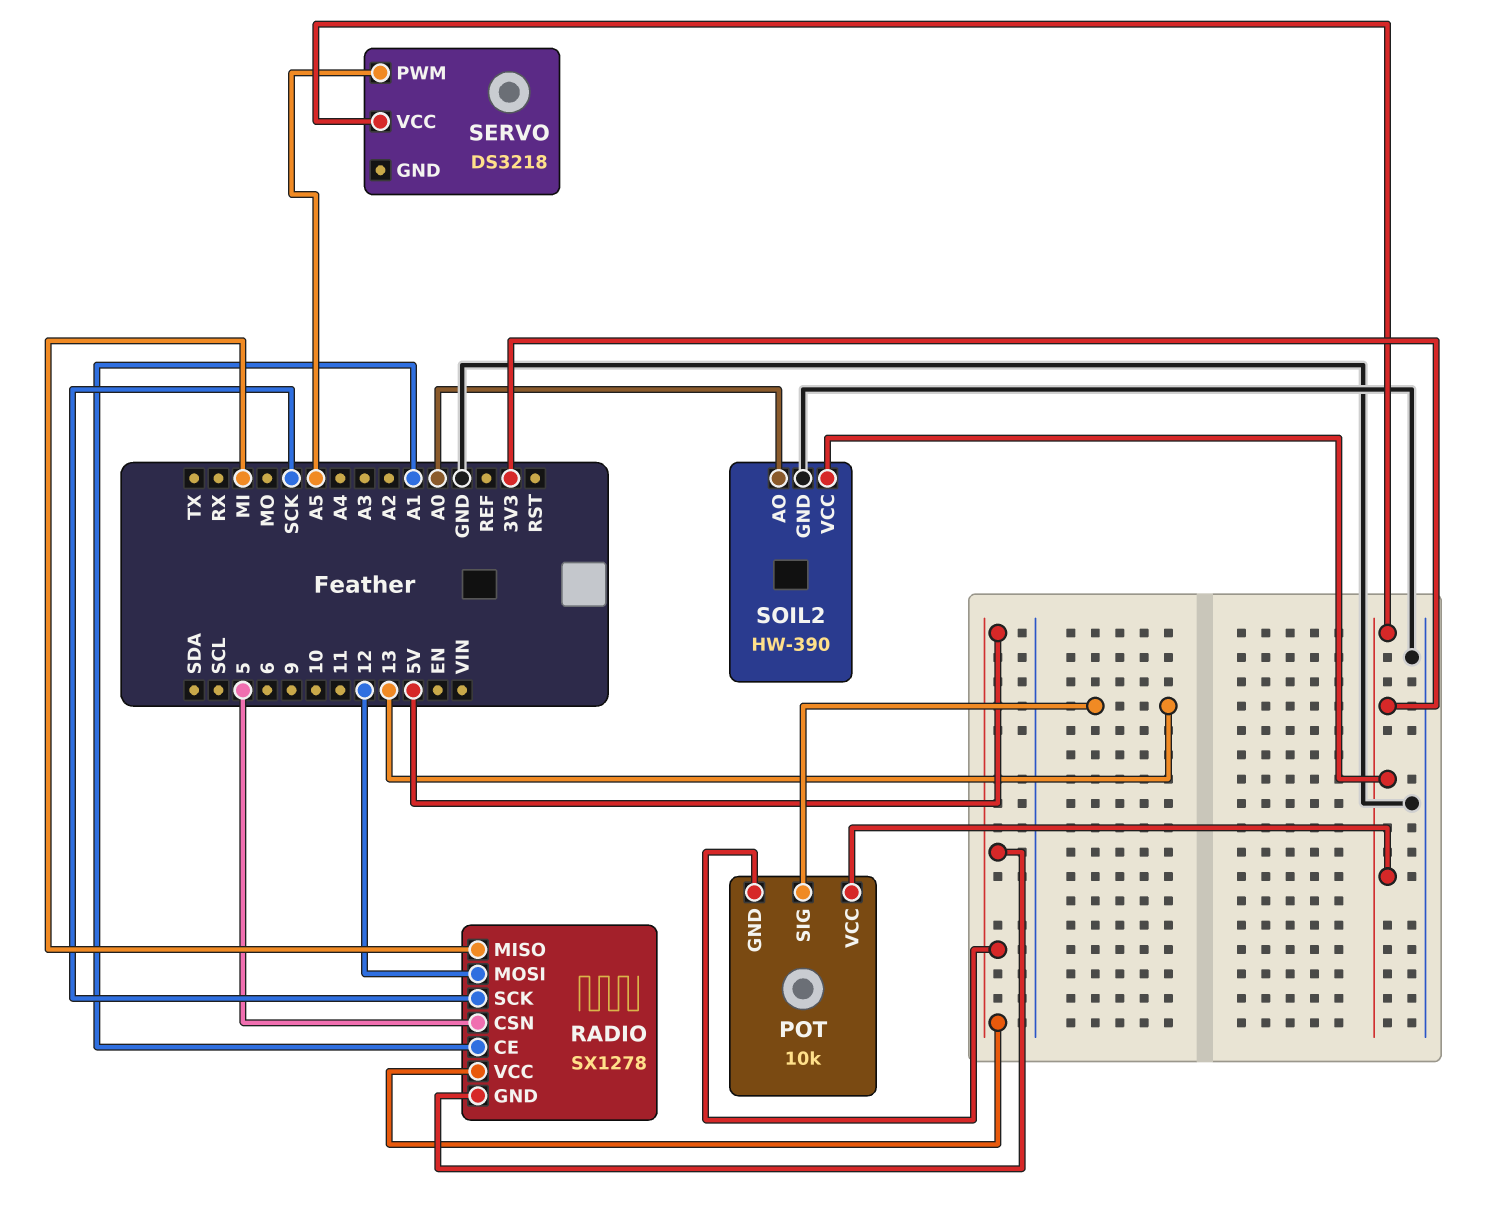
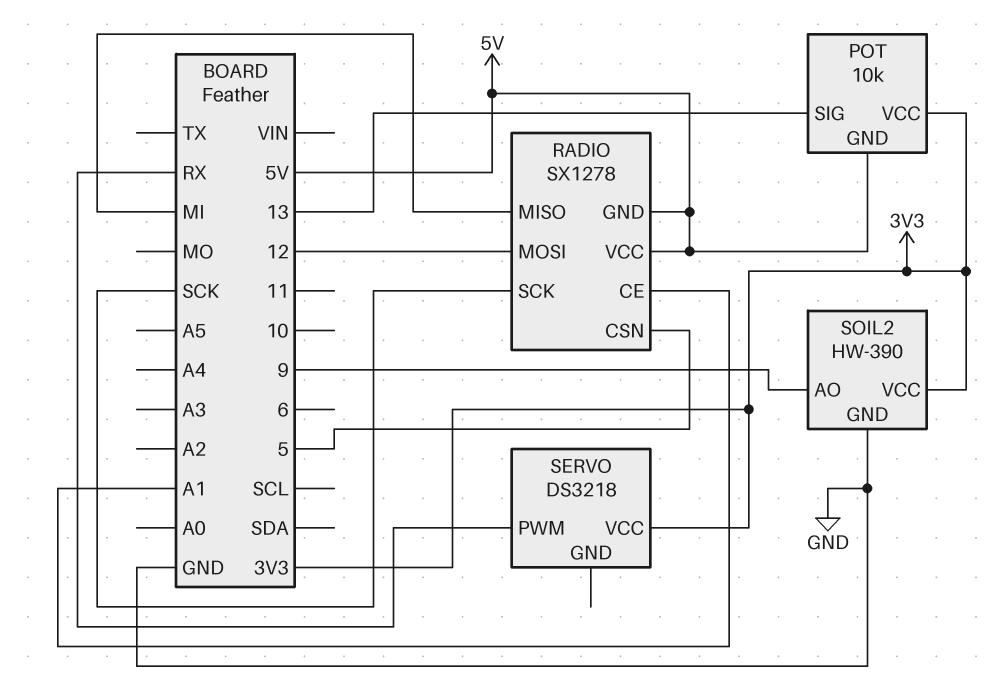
SERVO pin PWM: A5 -> RX
SOIL2 pin AO: A0 -> 9

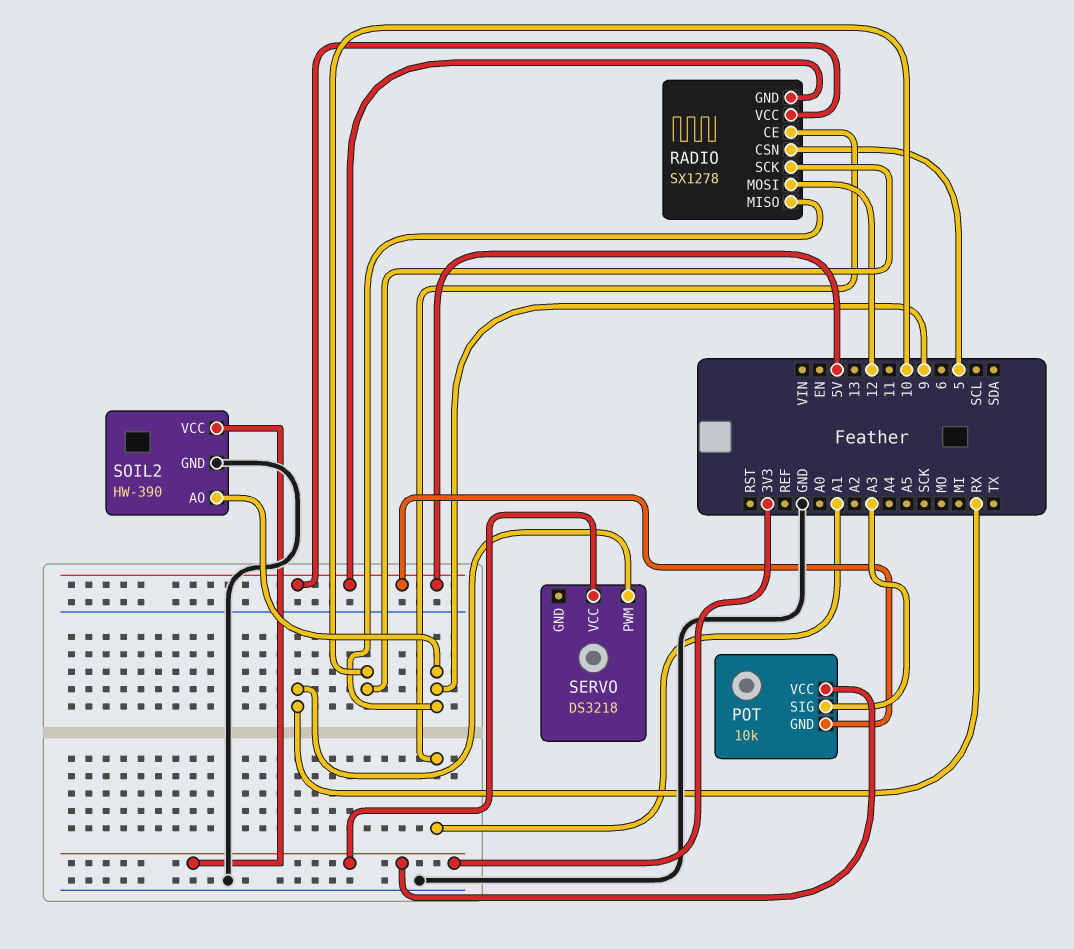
POT pin SIG: 13 -> A3
RADIO pin MISO: MI -> 9
RADIO pin SCK: SCK -> 10

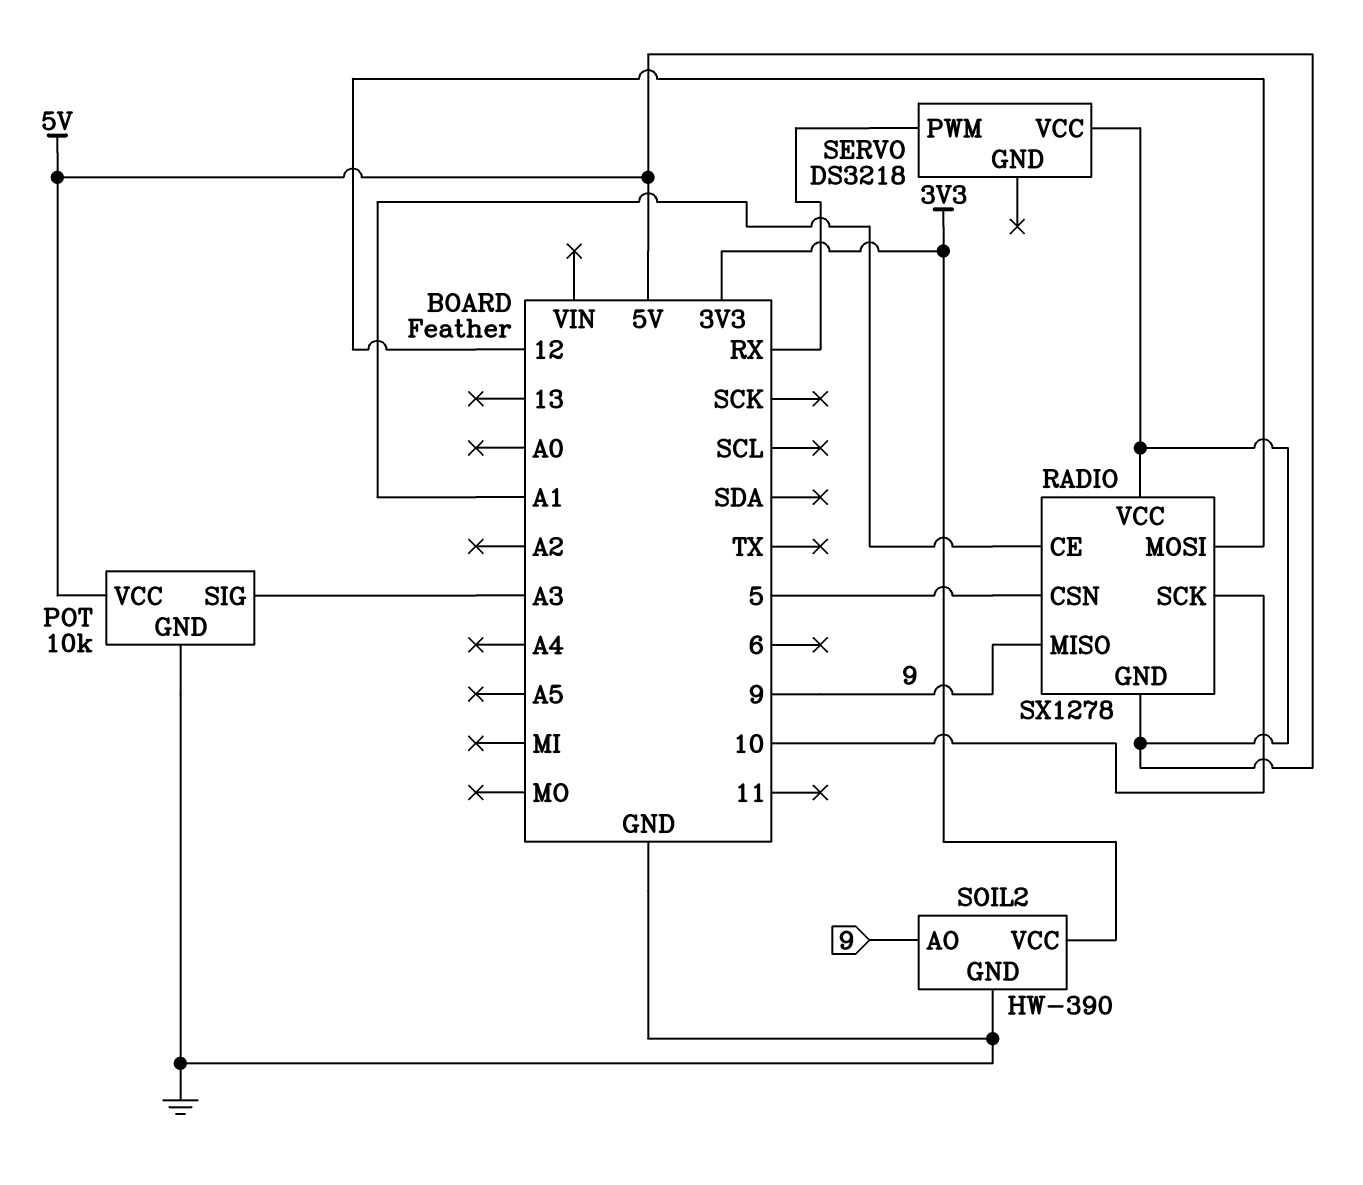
POT pin GND: 5V -> GND
POT pin VCC: 3V3 -> 5V
SERVO pin VCC: 3V3 -> 5V

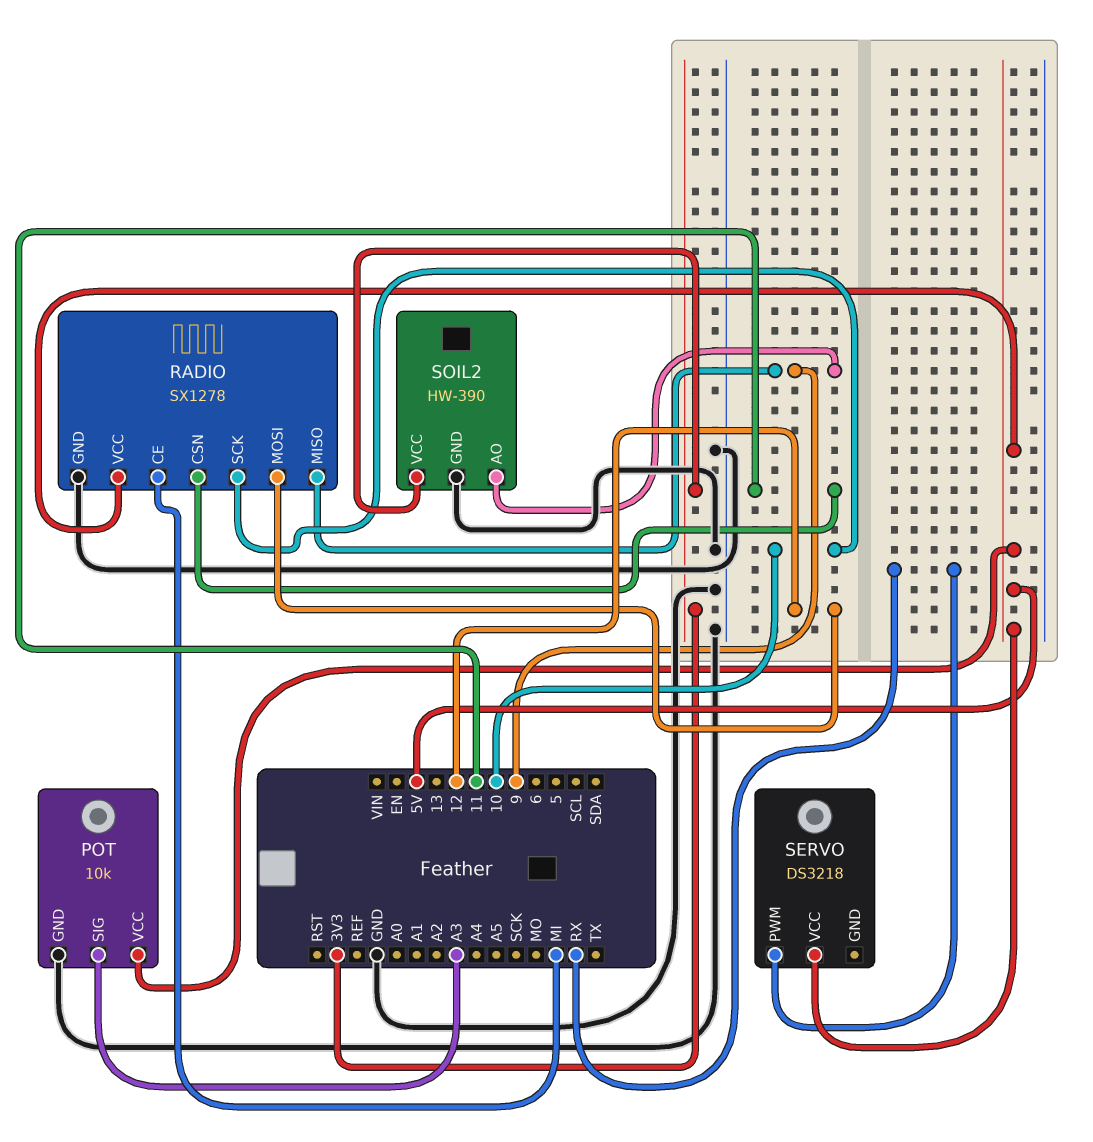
RADIO pin CE: A1 -> MI
RADIO pin CSN: 5 -> 11
RADIO pin GND: 5V -> GND

